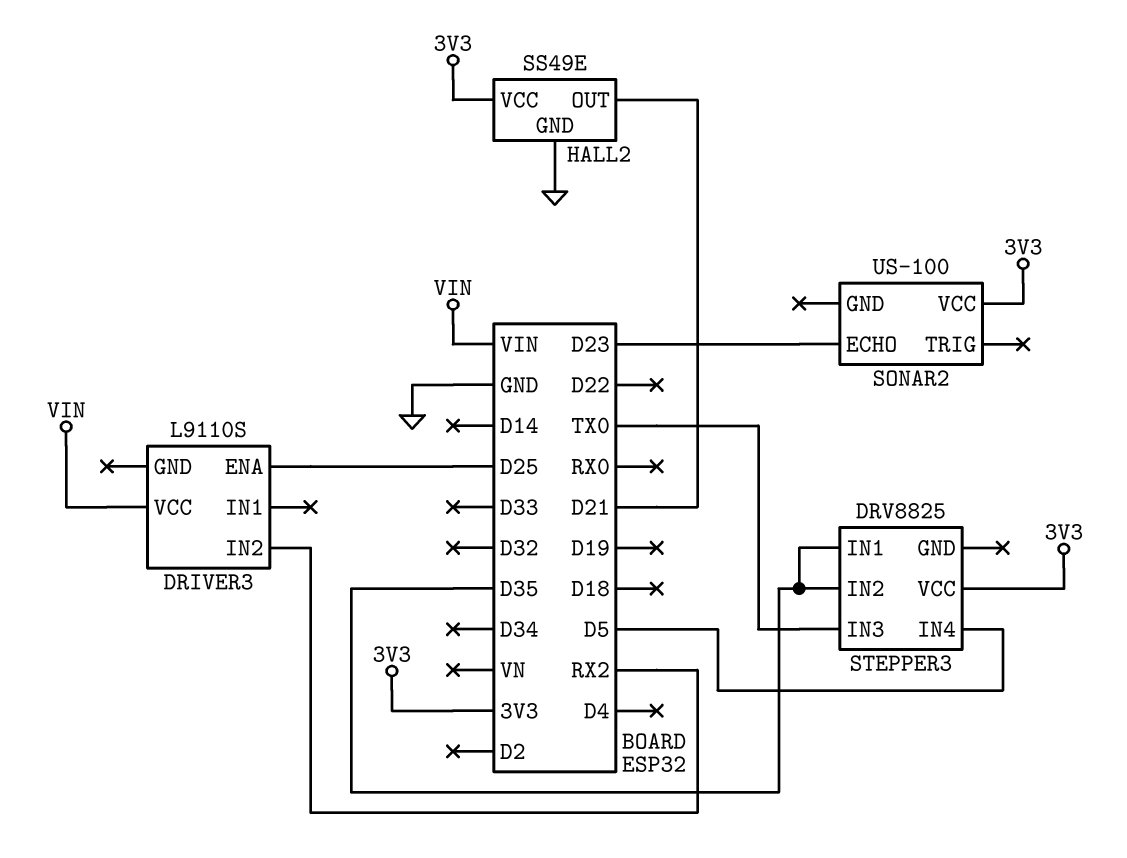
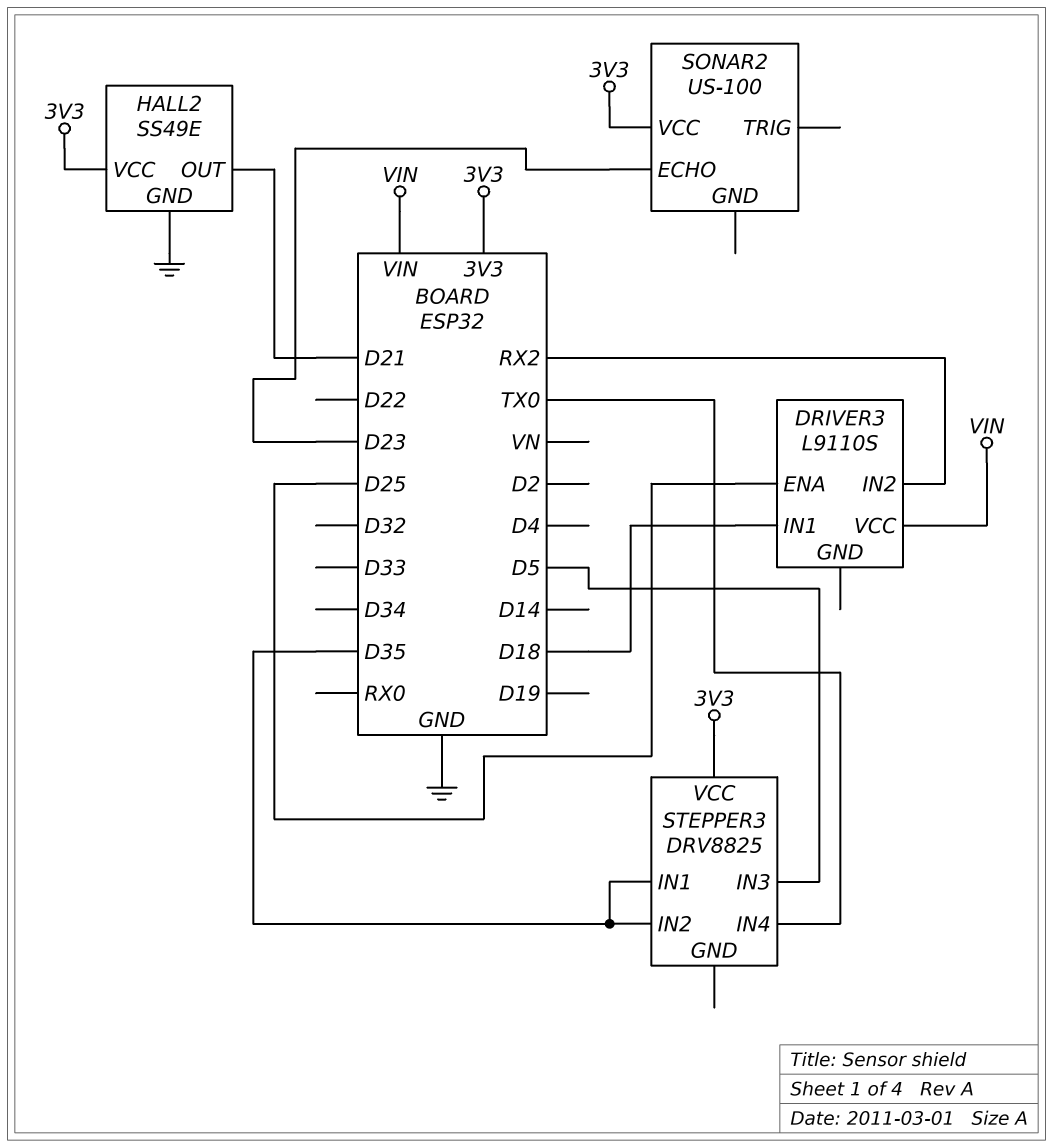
DRIVER3 pin IN1: none -> D18
STEPPER3 pin IN3: TX0 -> D5
STEPPER3 pin IN4: D5 -> TX0

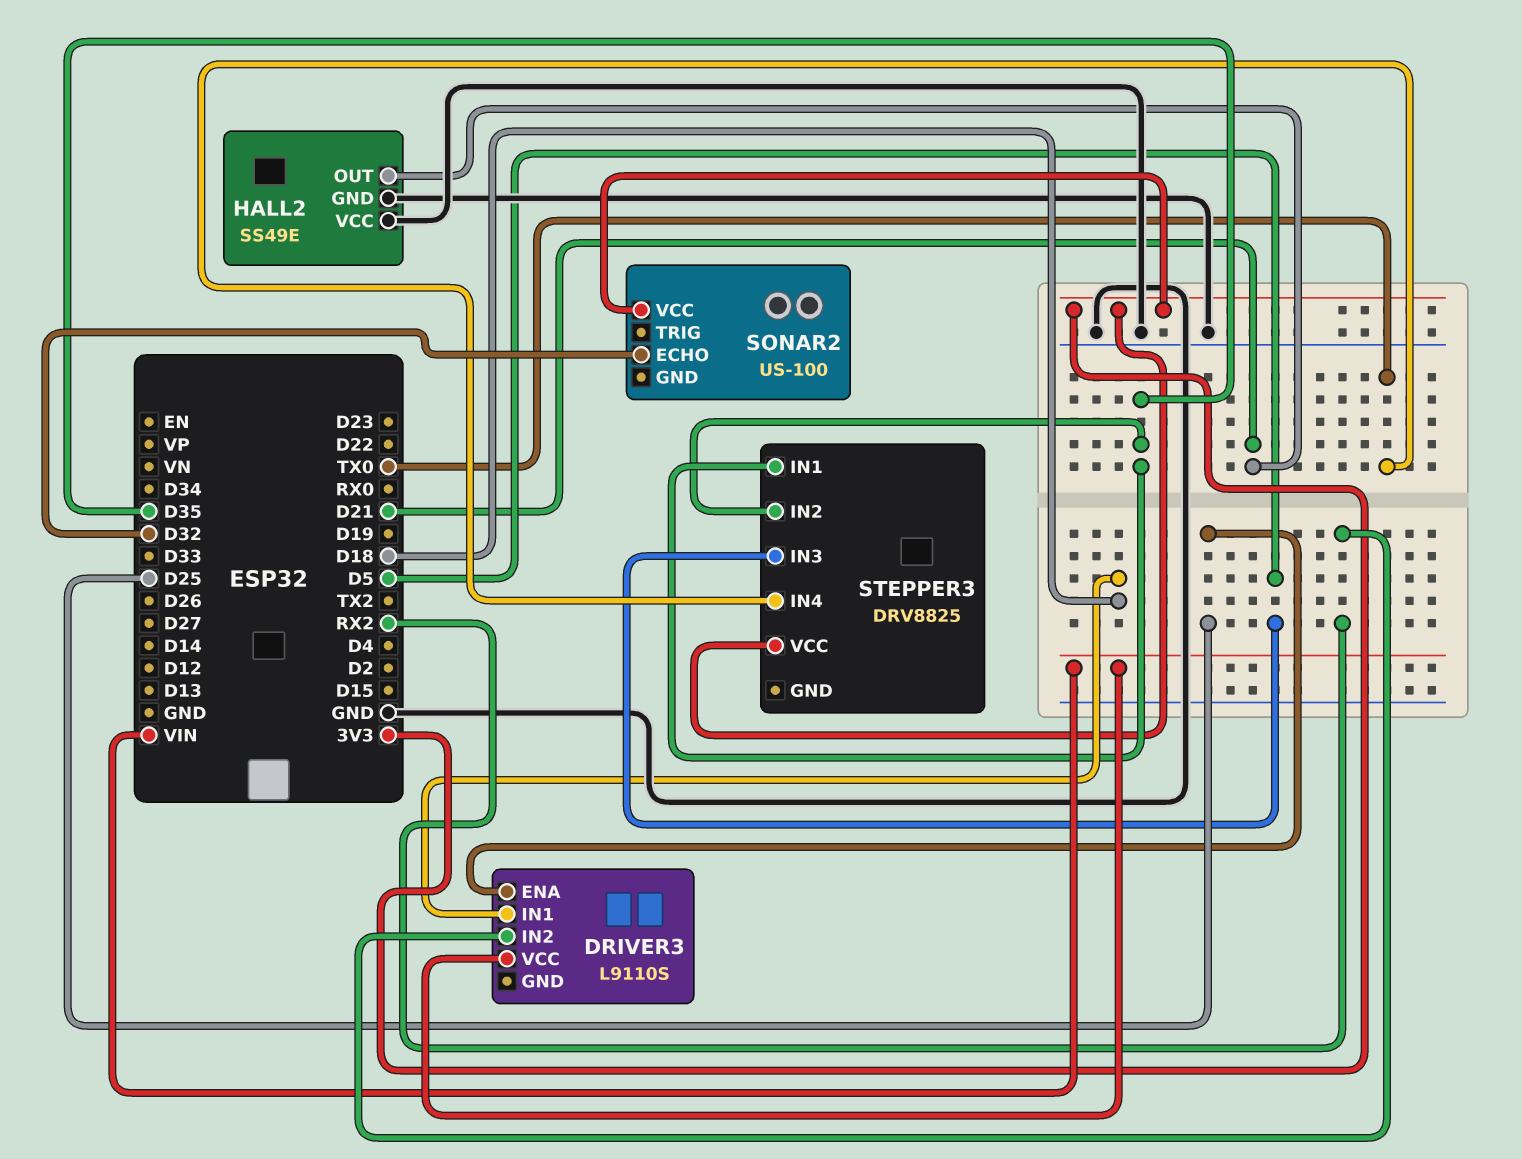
HALL2 pin VCC: 3V3 -> GND
SONAR2 pin ECHO: D23 -> D32

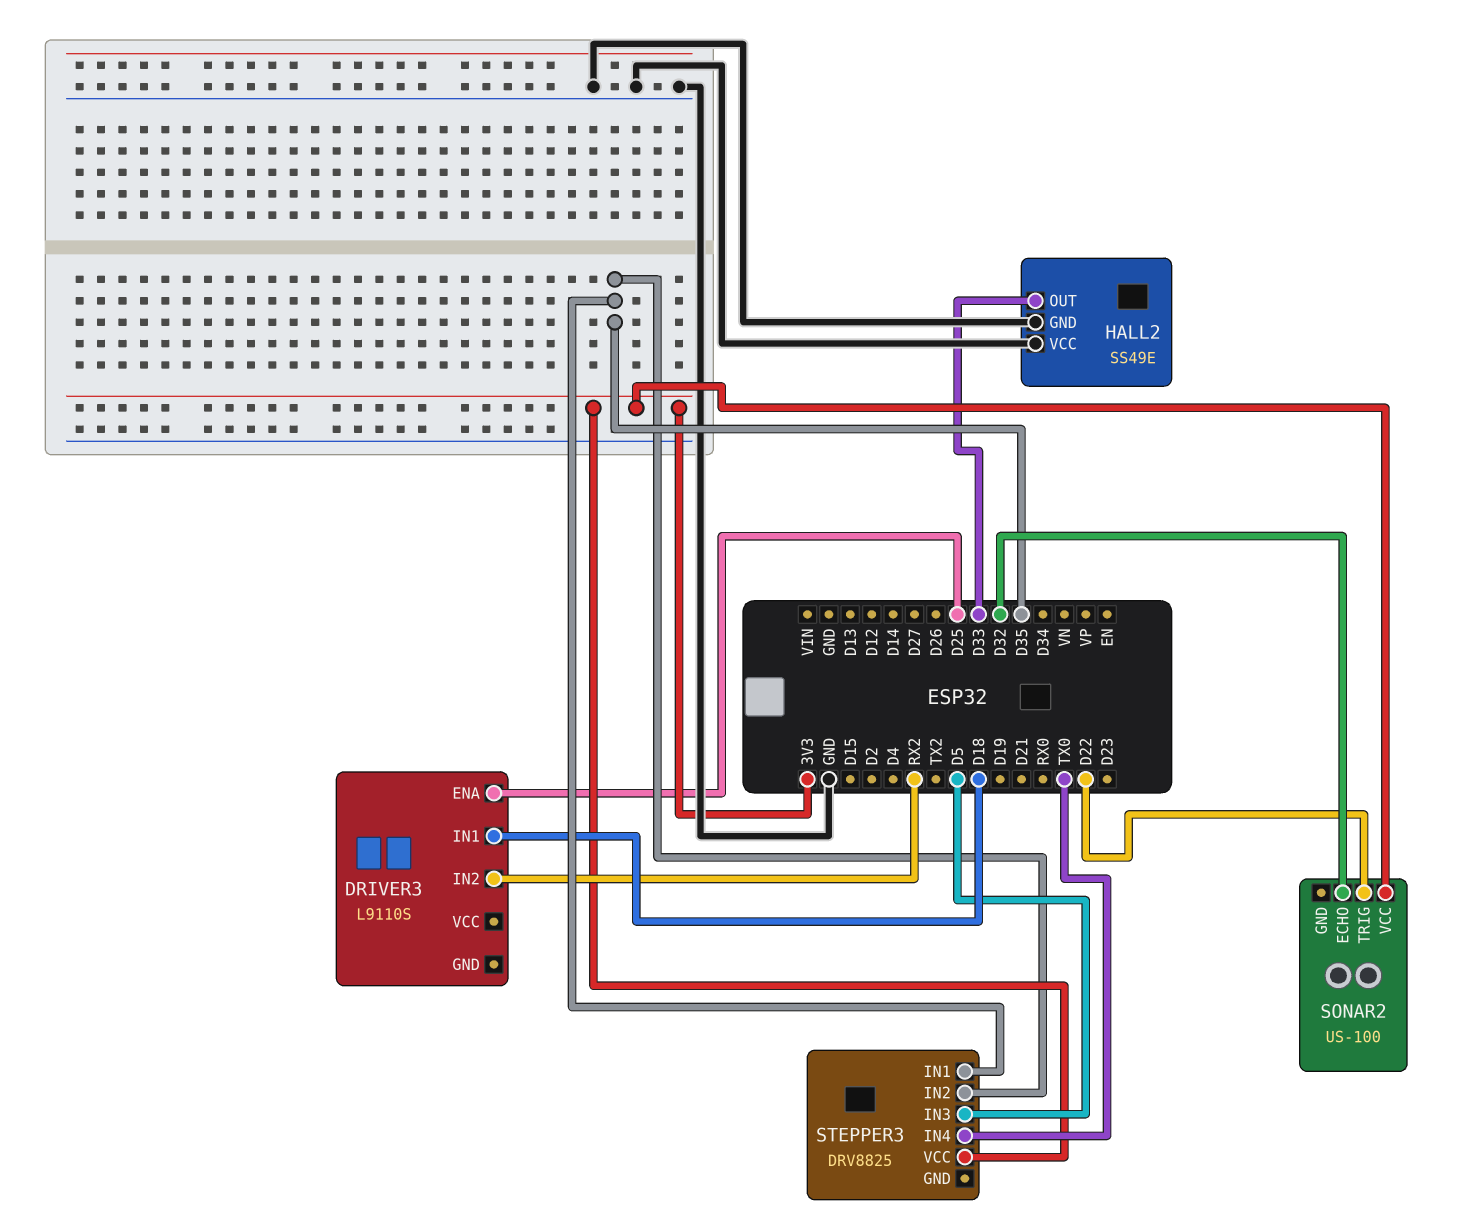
DRIVER3 pin VCC: VIN -> none
HALL2 pin OUT: D21 -> D33
SONAR2 pin TRIG: none -> D22

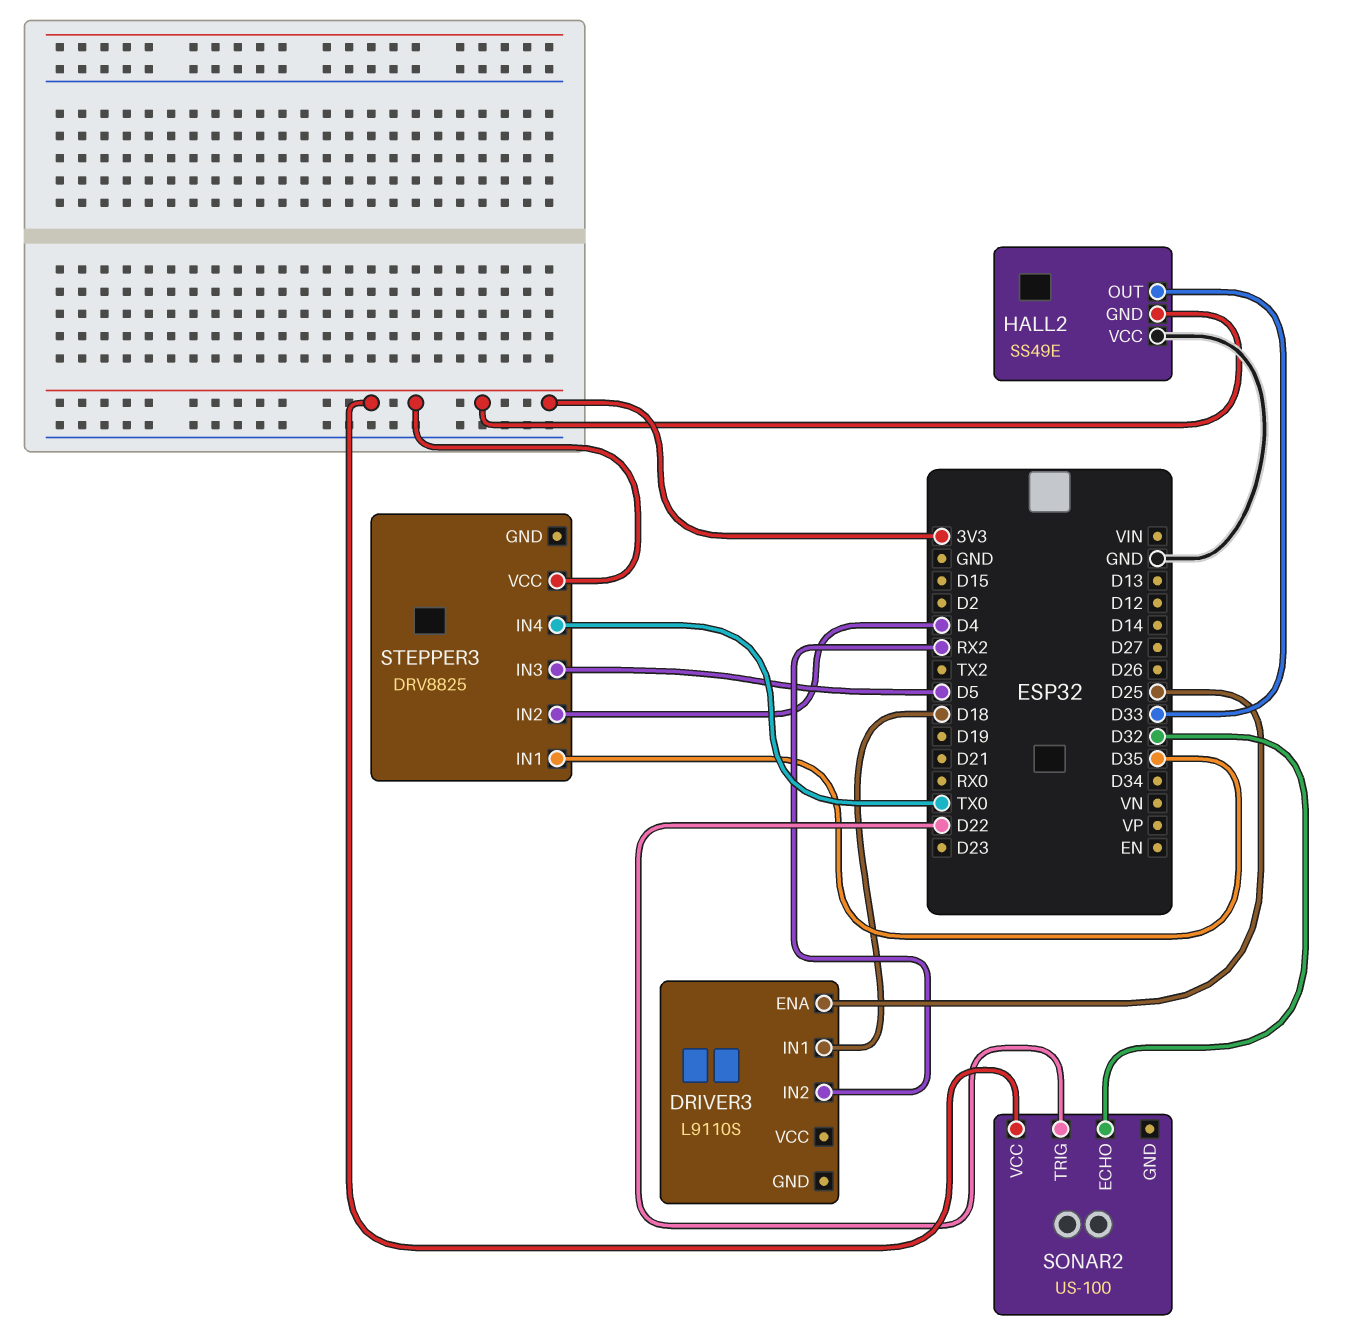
HALL2 pin GND: GND -> 3V3
STEPPER3 pin IN2: D35 -> D4

